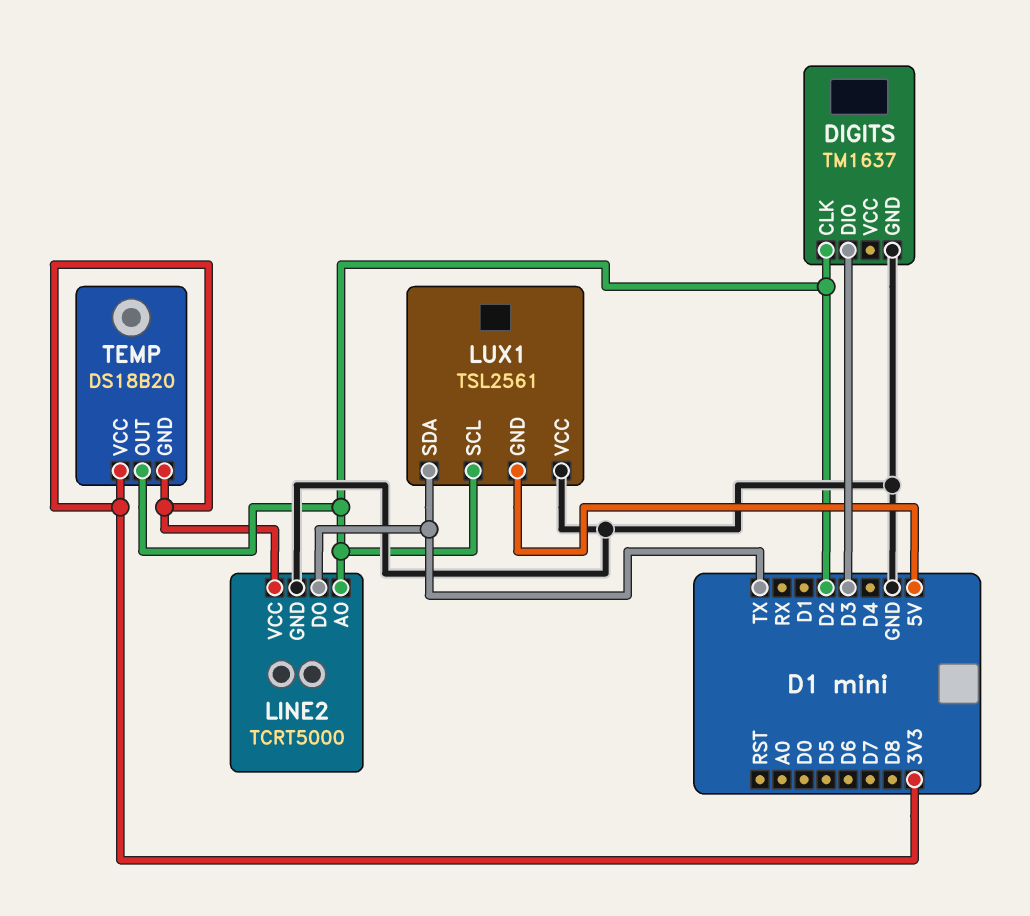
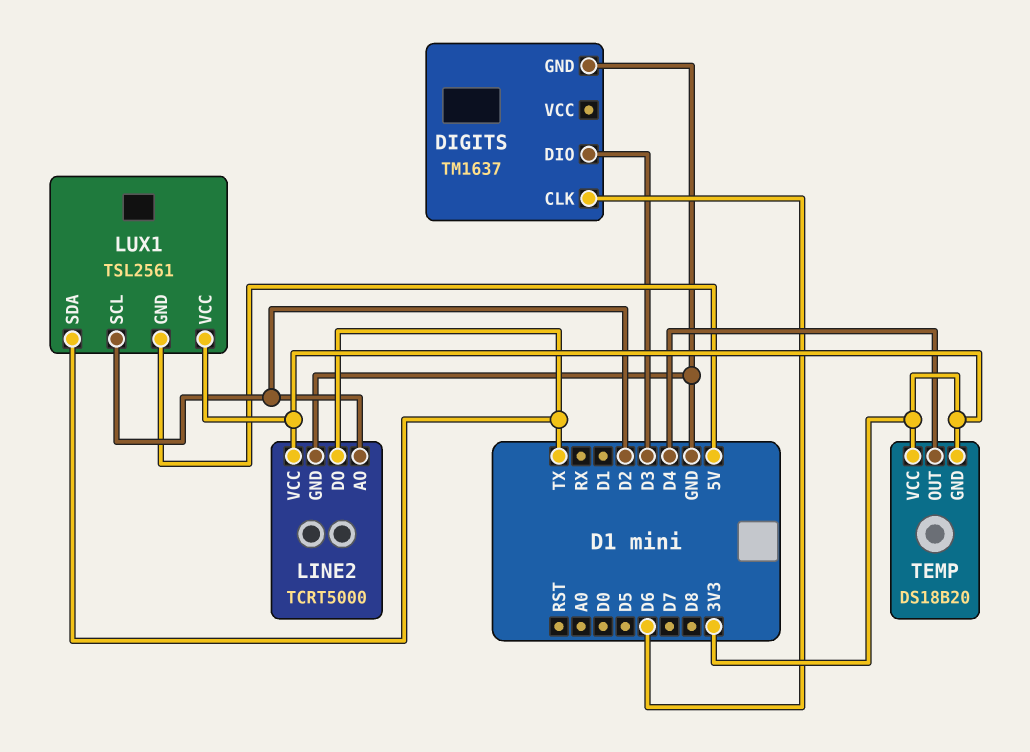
DIGITS pin CLK: D2 -> D6
LUX1 pin VCC: GND -> 3V3
TEMP pin OUT: D2 -> D4

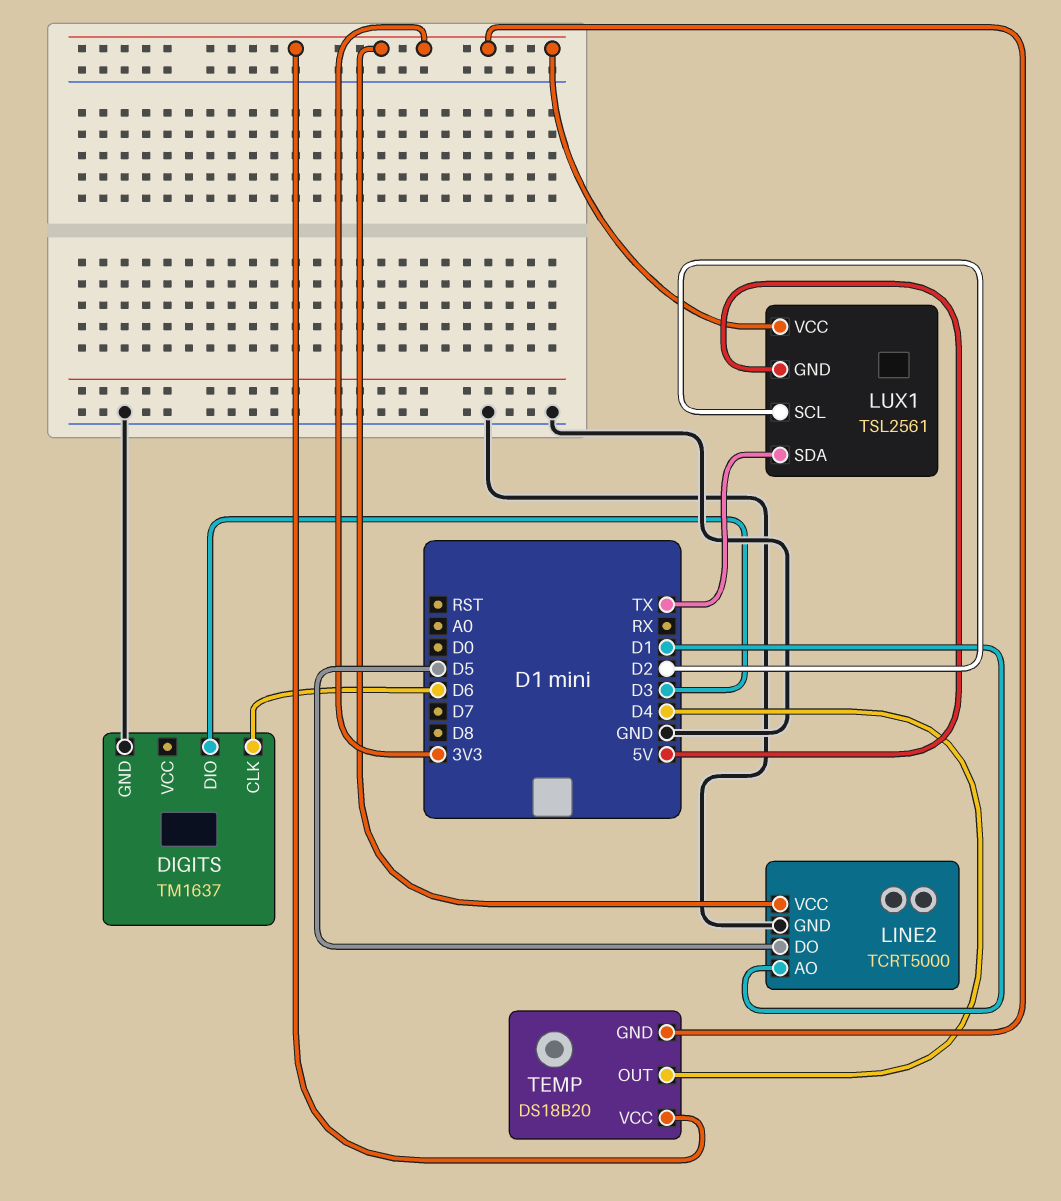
LINE2 pin AO: D2 -> D1
LINE2 pin DO: TX -> D5

